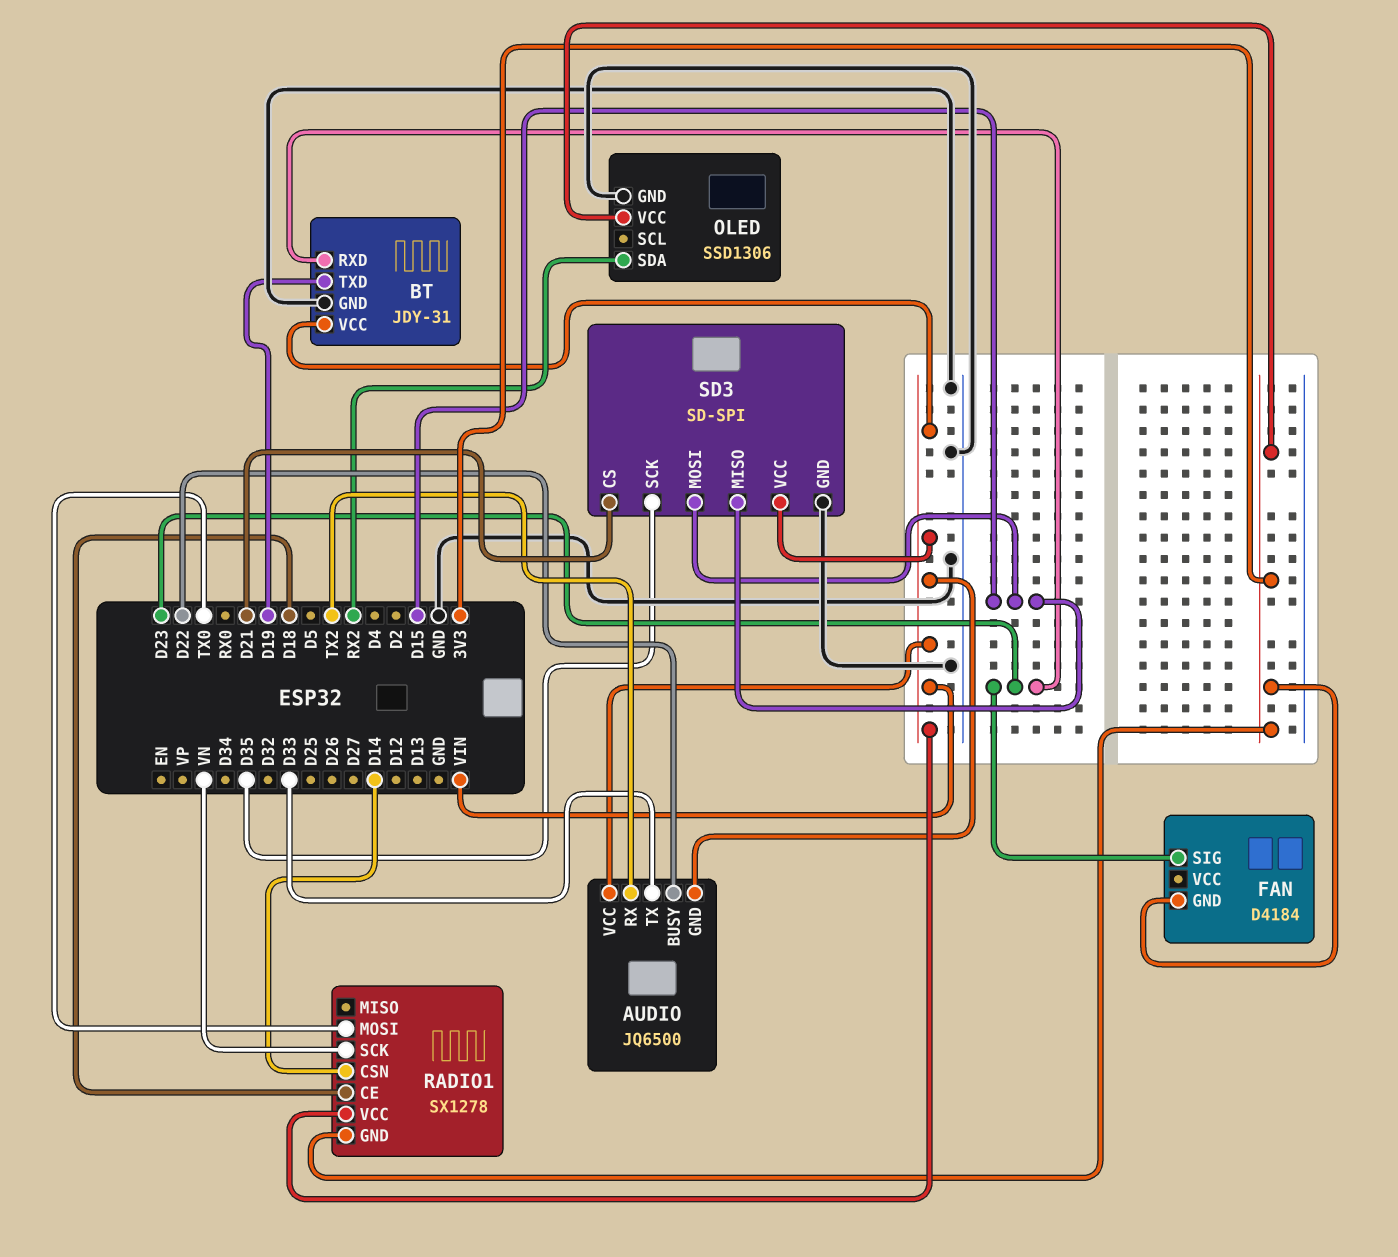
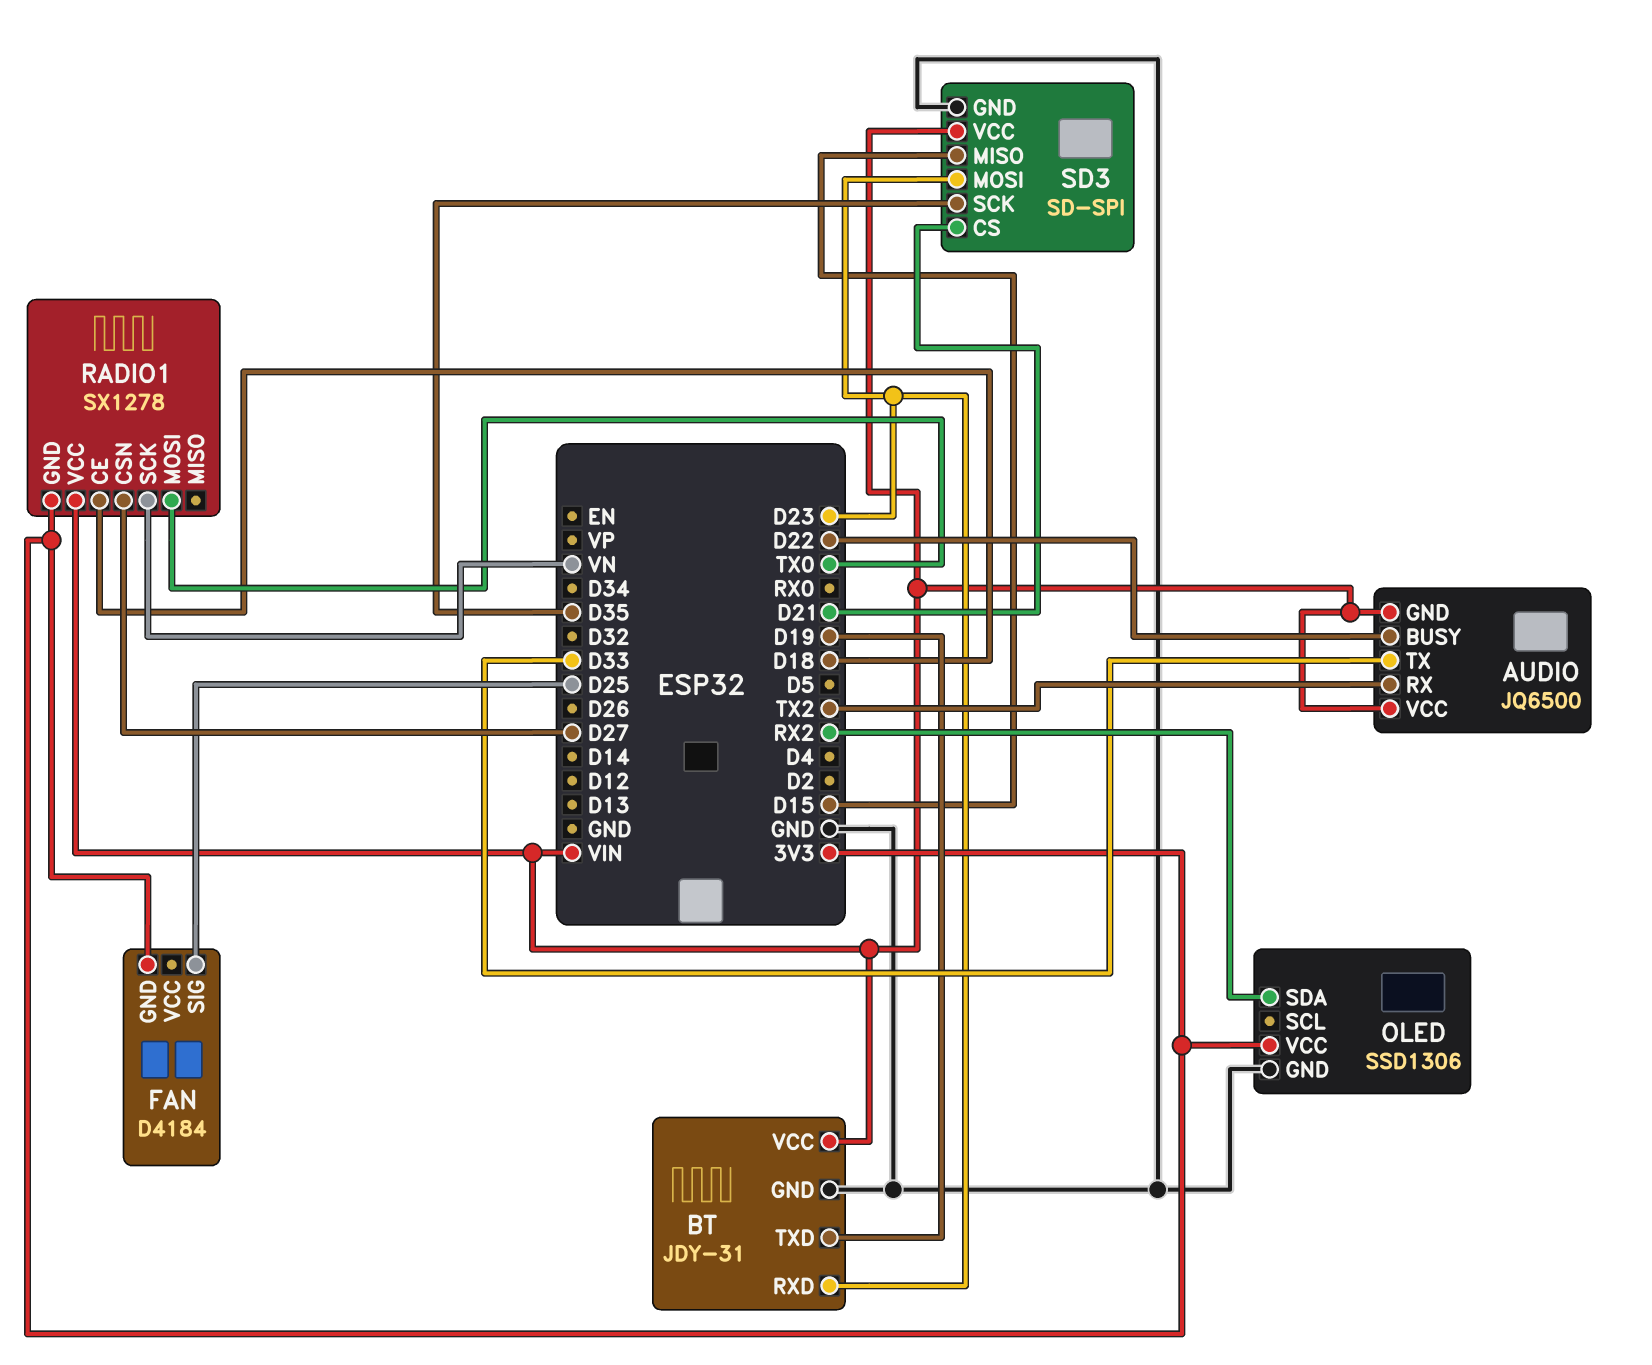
FAN pin SIG: D23 -> D25
RADIO1 pin CSN: D14 -> D27
SD3 pin MOSI: D15 -> D23

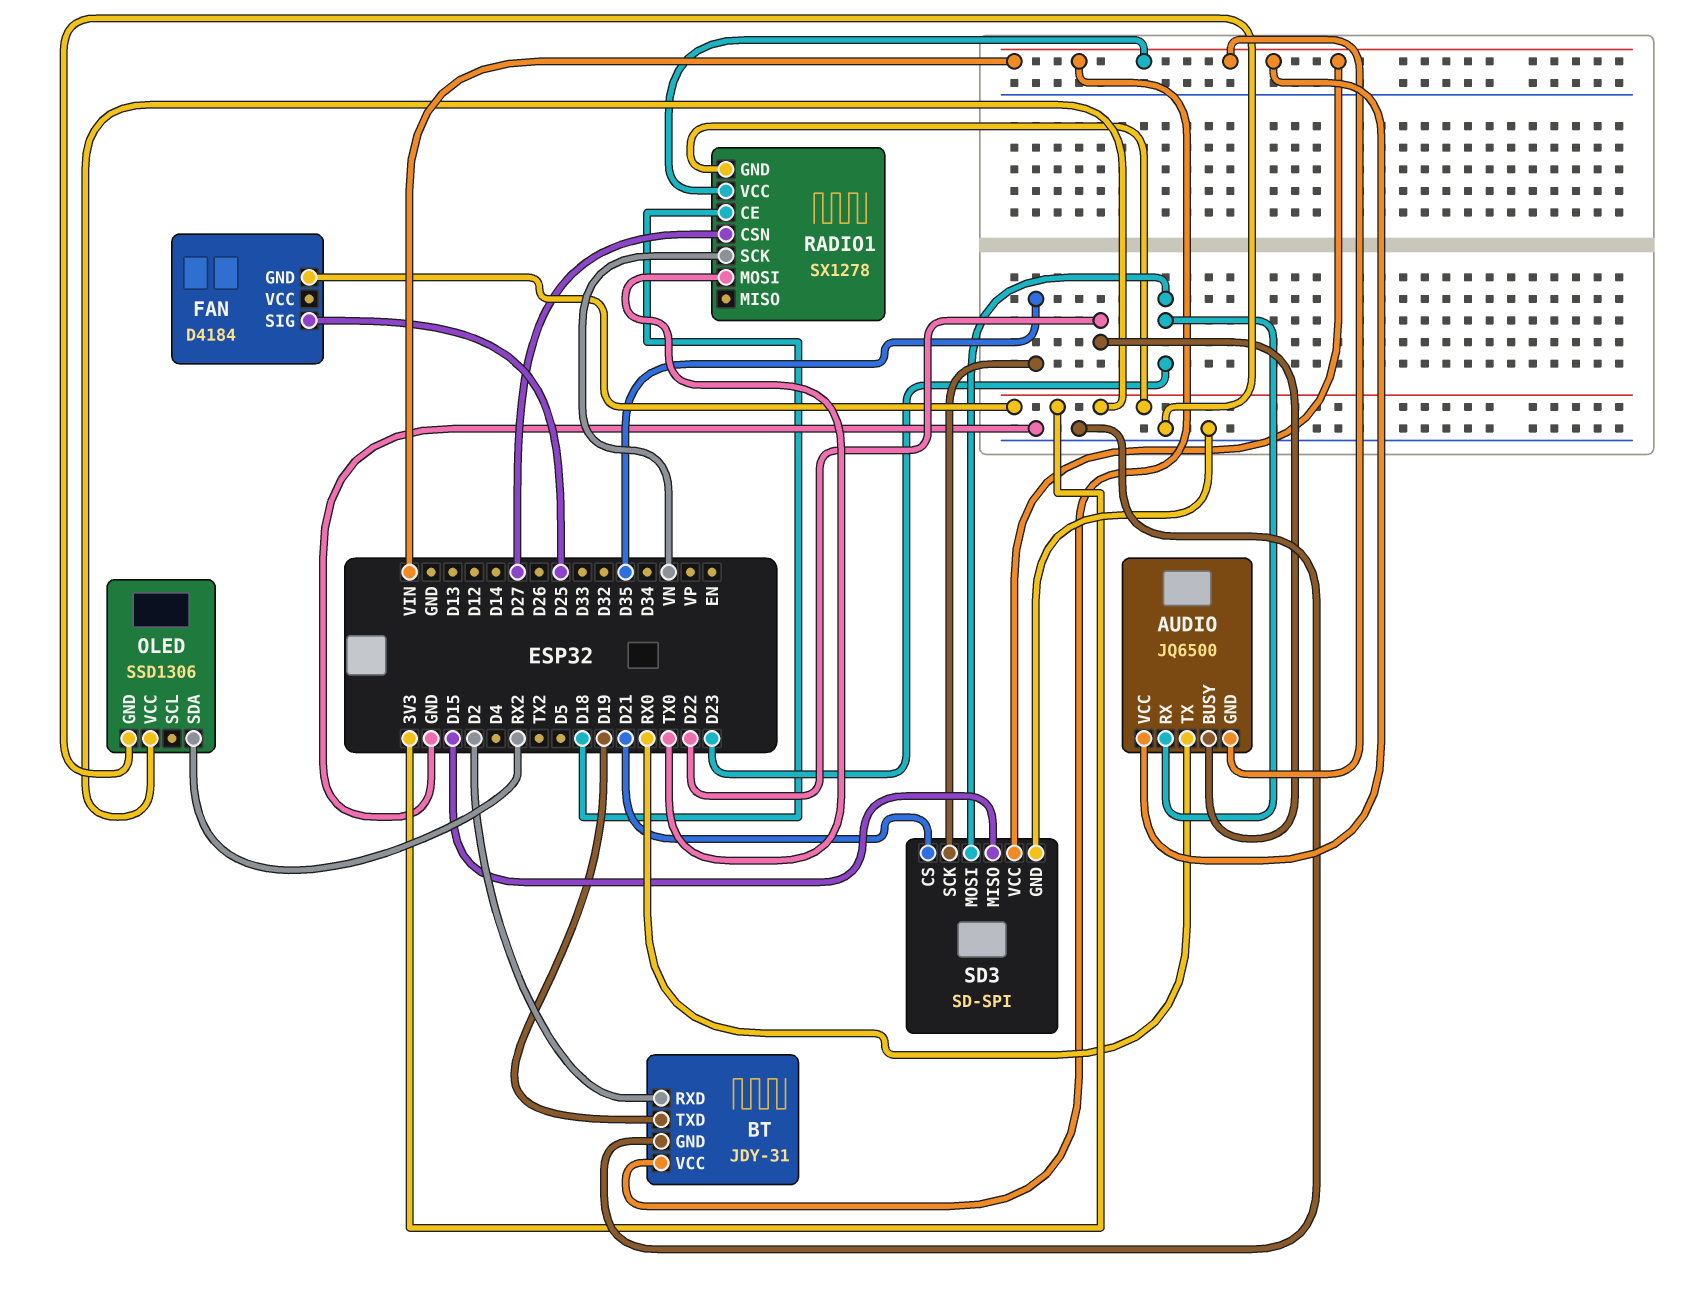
AUDIO pin RX: TX2 -> D23
AUDIO pin TX: D33 -> RX0
BT pin RXD: D23 -> D2

